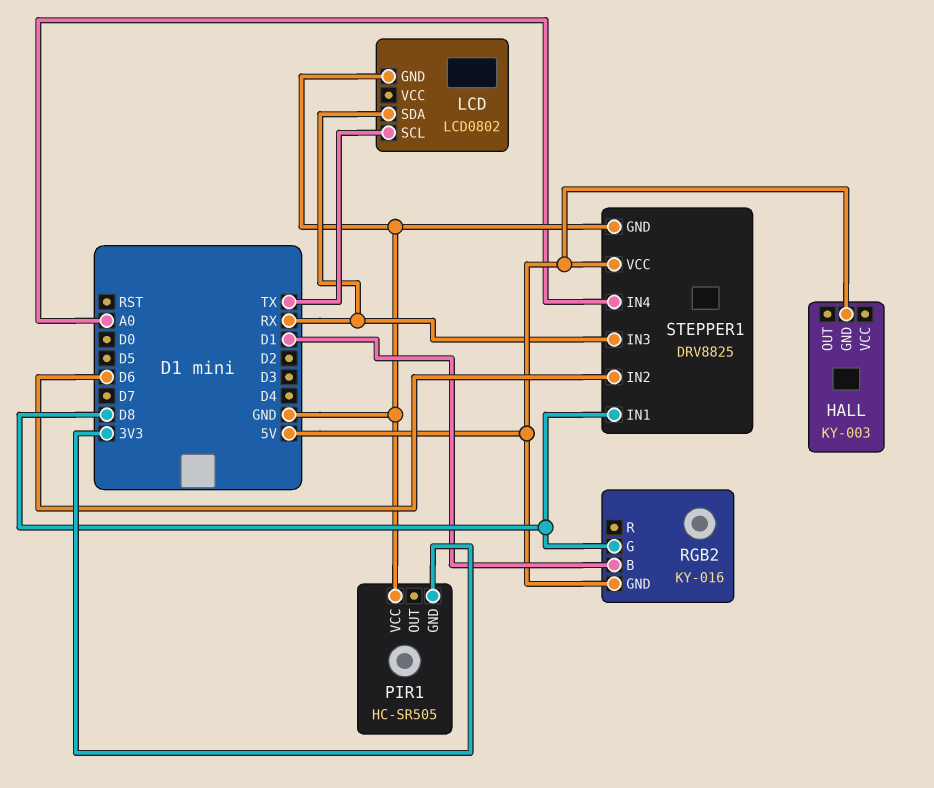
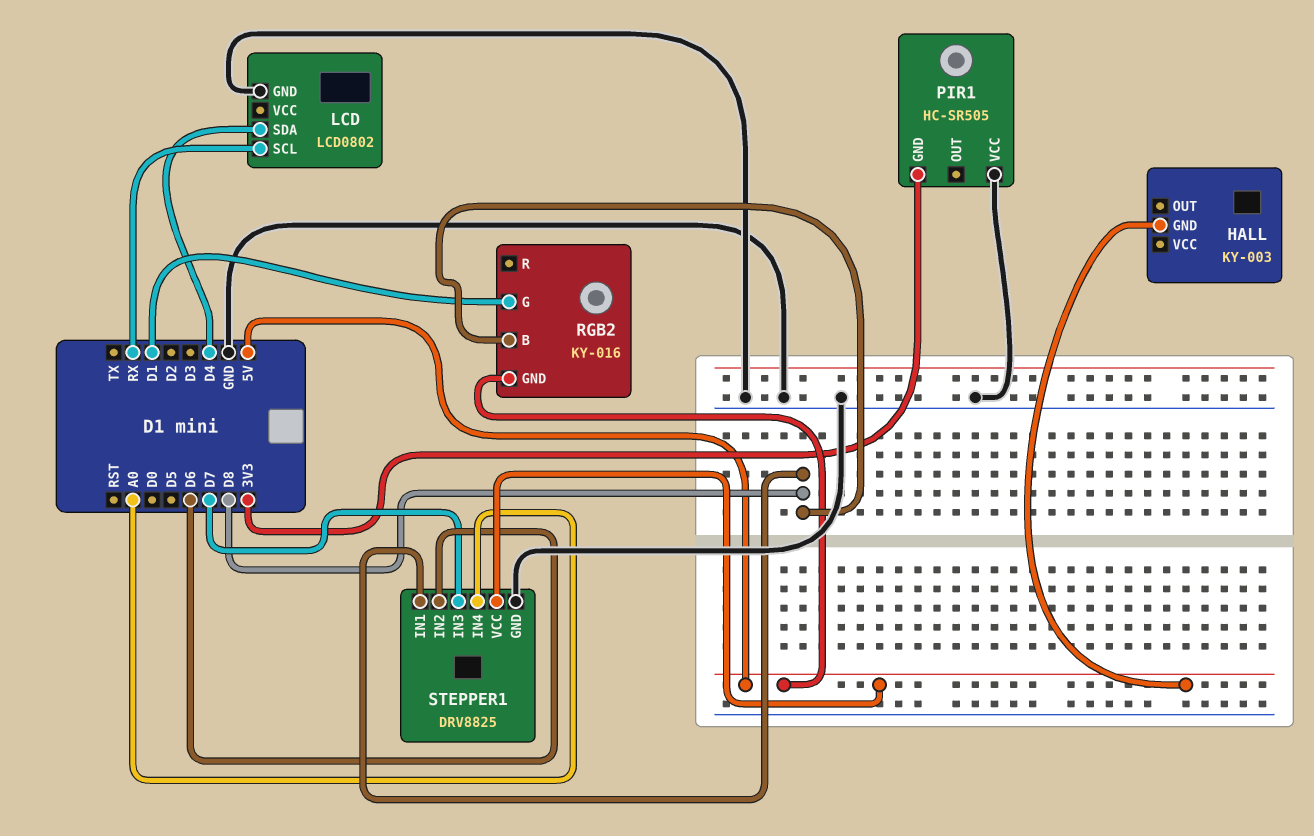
LCD pin SCL: TX -> RX
LCD pin SDA: RX -> D4
RGB2 pin B: D1 -> D8
RGB2 pin G: D8 -> D1
STEPPER1 pin IN3: RX -> D7

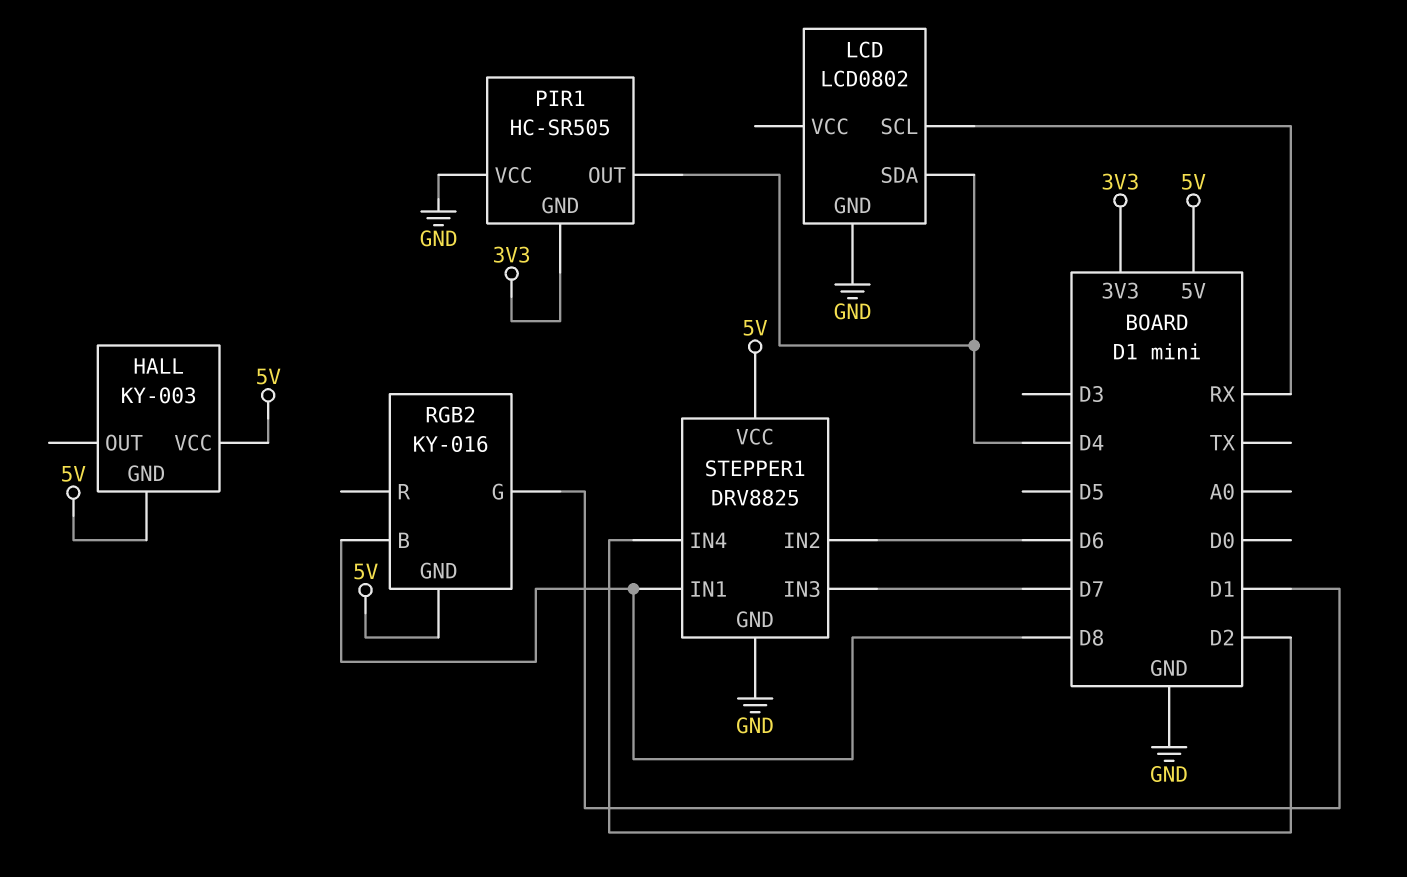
HALL pin VCC: none -> 5V
PIR1 pin OUT: none -> D4
STEPPER1 pin IN4: A0 -> D2

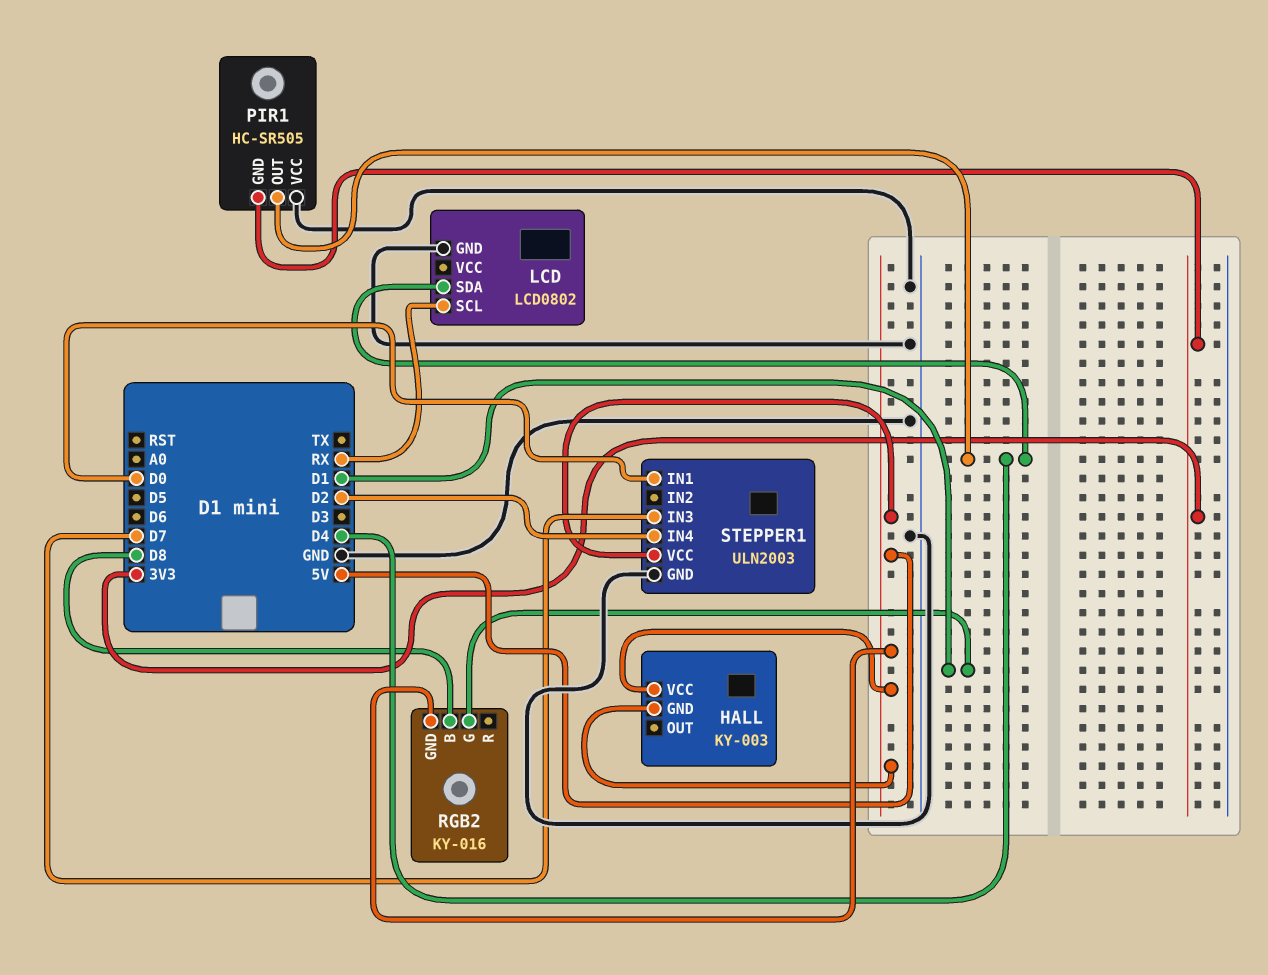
STEPPER1: DRV8825 -> ULN2003
STEPPER1 pin IN1: D8 -> D0
STEPPER1 pin IN2: D6 -> none

